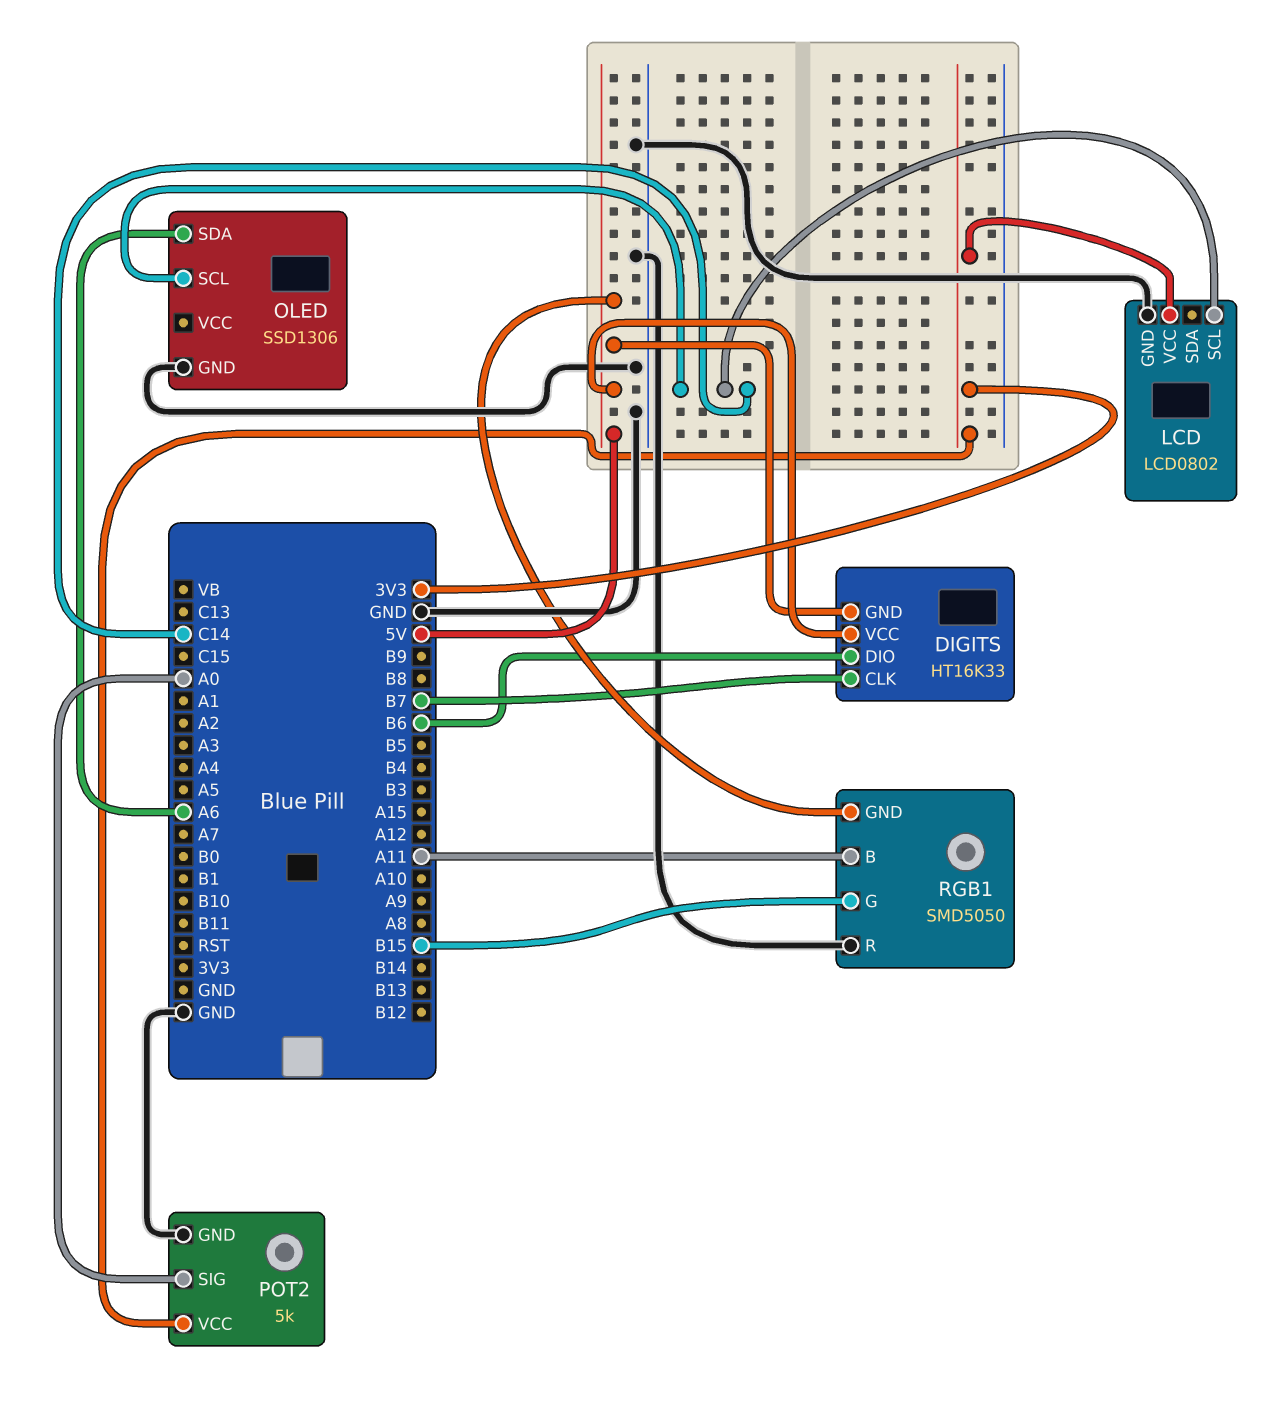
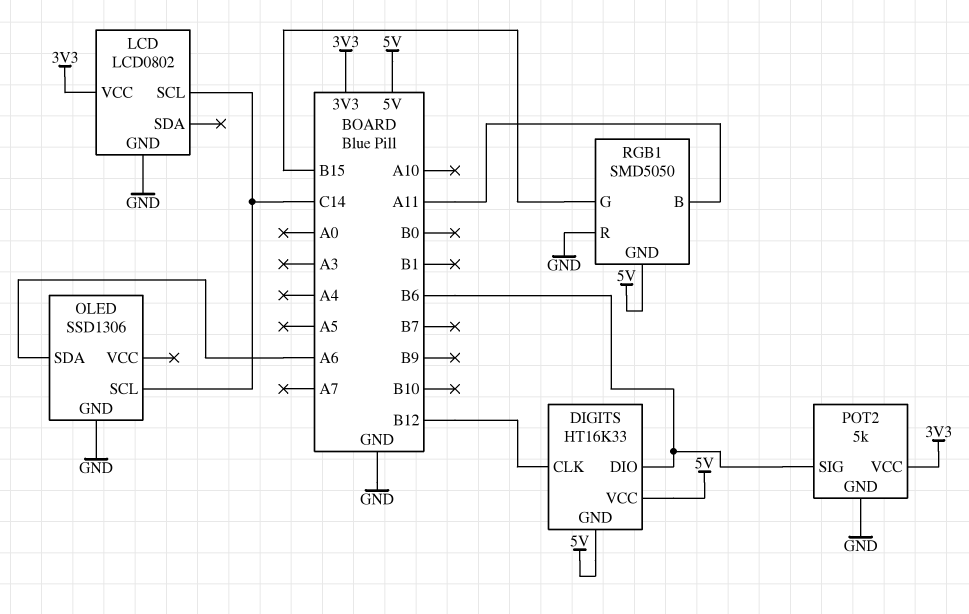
DIGITS pin CLK: B7 -> B12
POT2 pin SIG: A0 -> B6

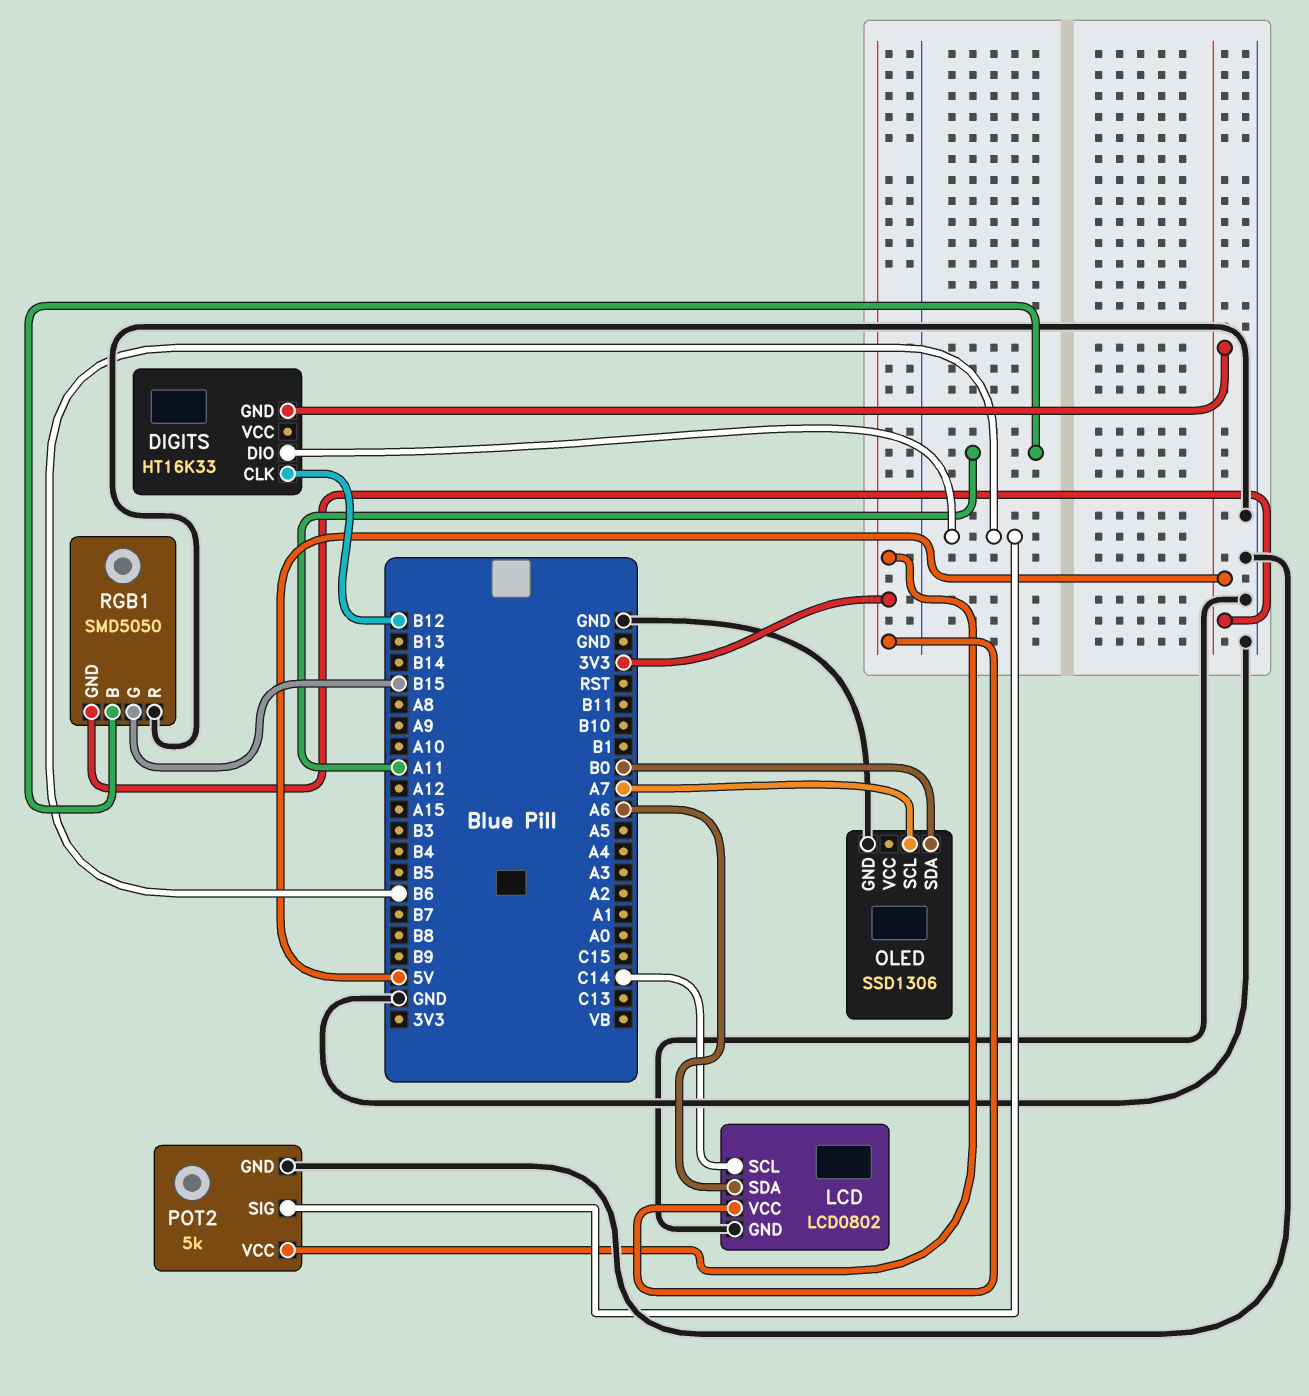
DIGITS pin VCC: 5V -> none
LCD pin SDA: none -> A6
OLED pin SCL: C14 -> A7
OLED pin SDA: A6 -> B0

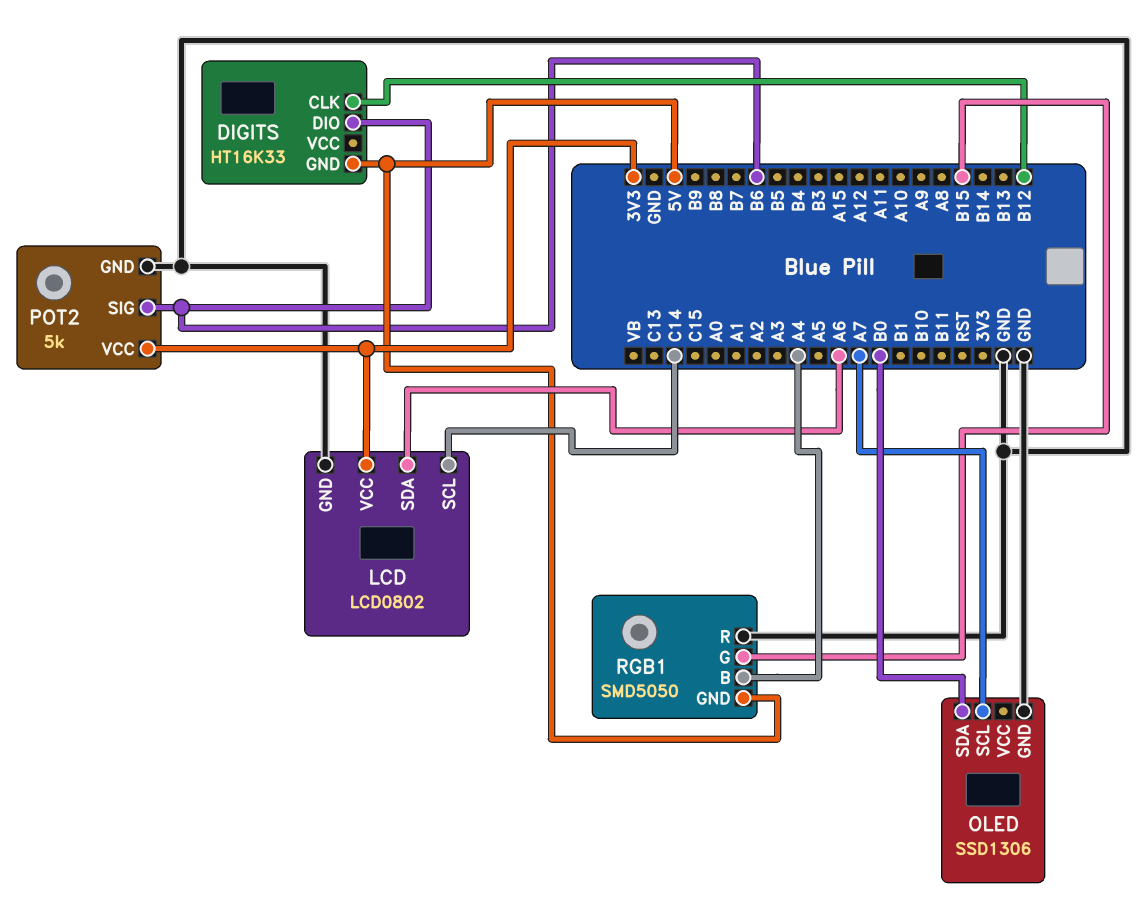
RGB1 pin B: A11 -> A4

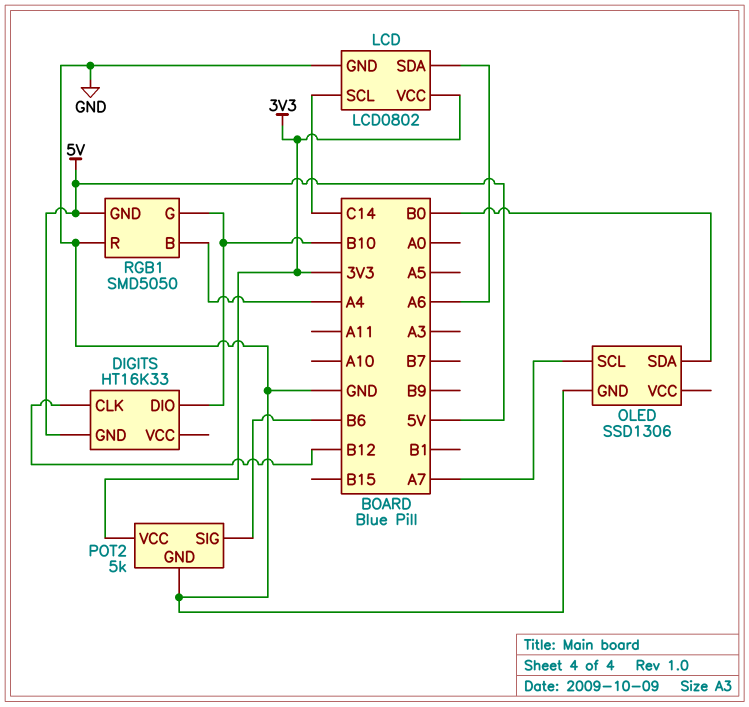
DIGITS pin DIO: B6 -> B10
RGB1 pin G: B15 -> B10

